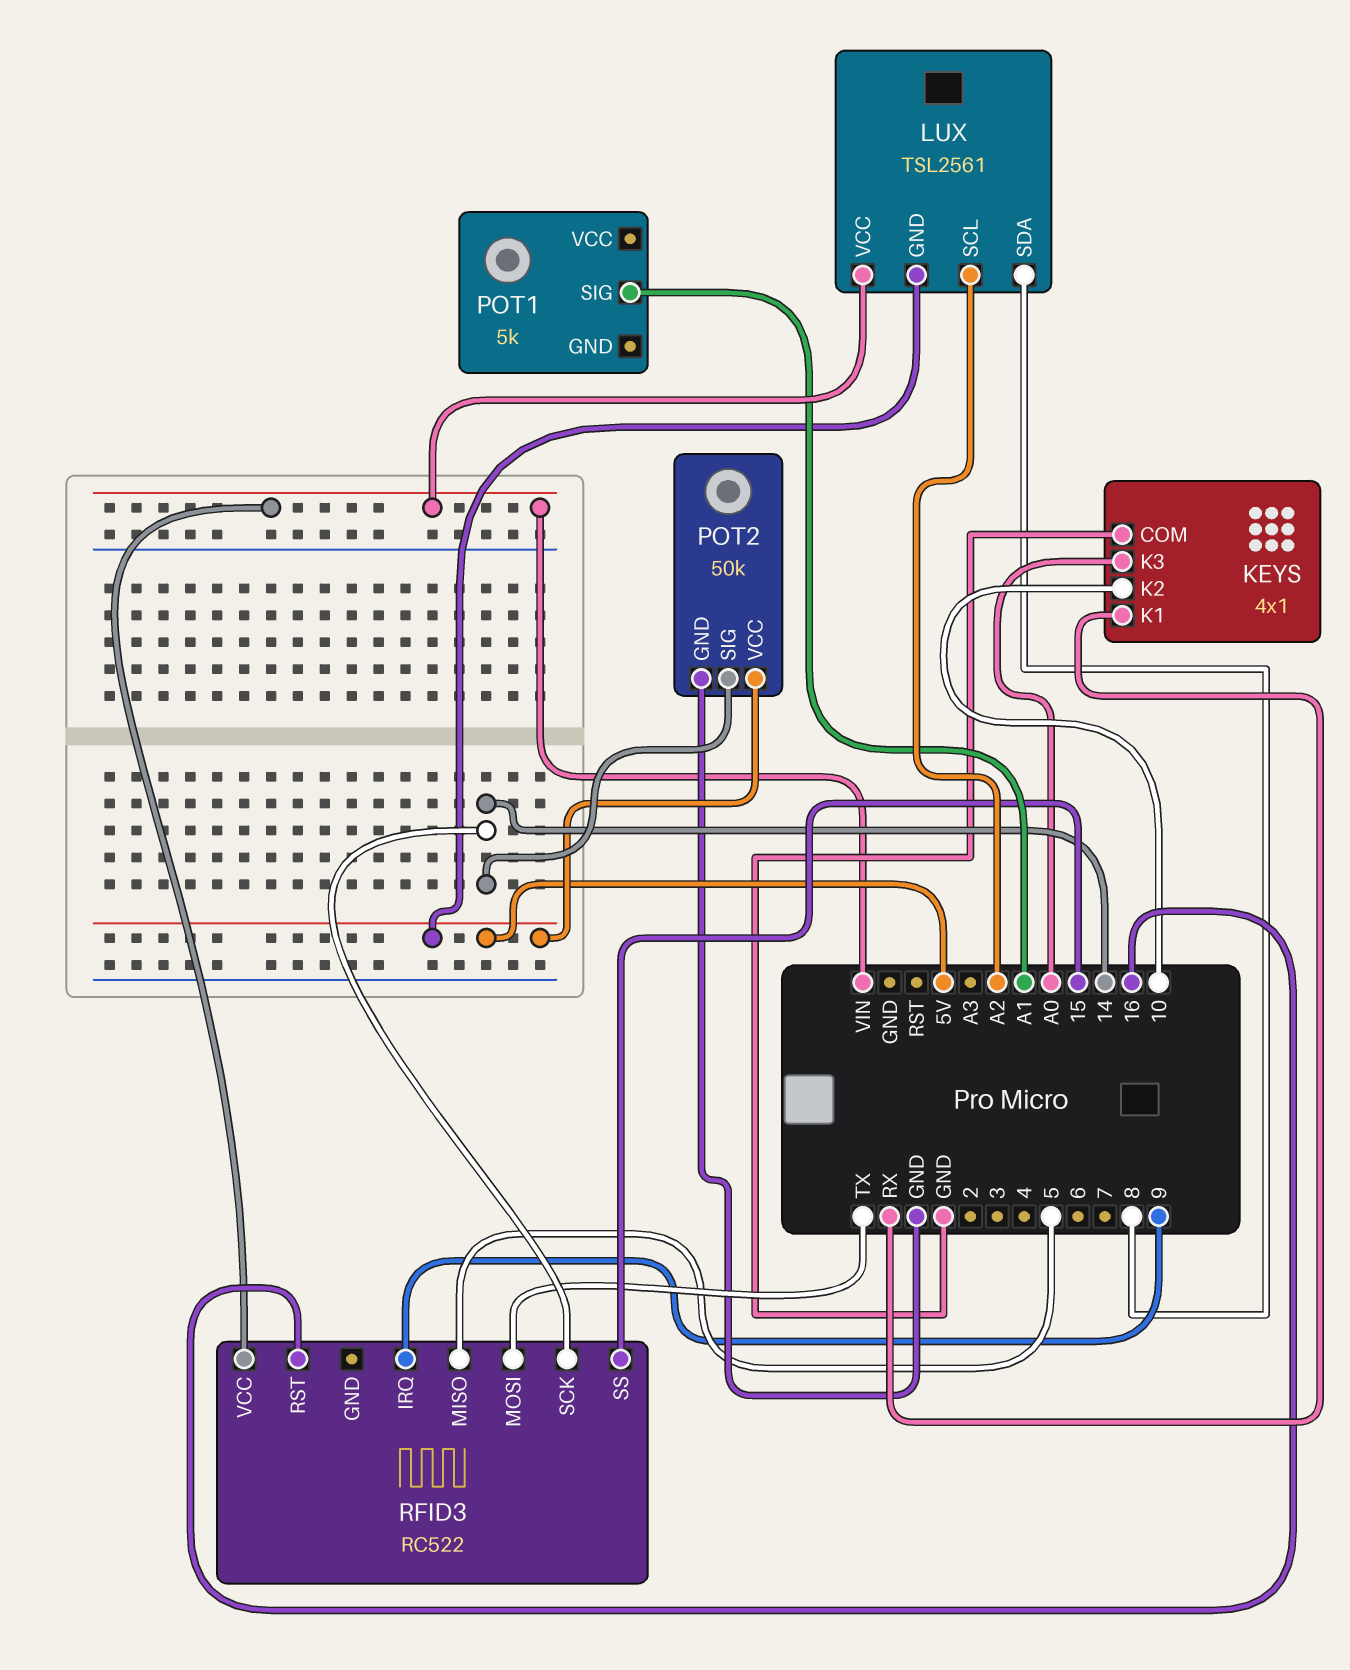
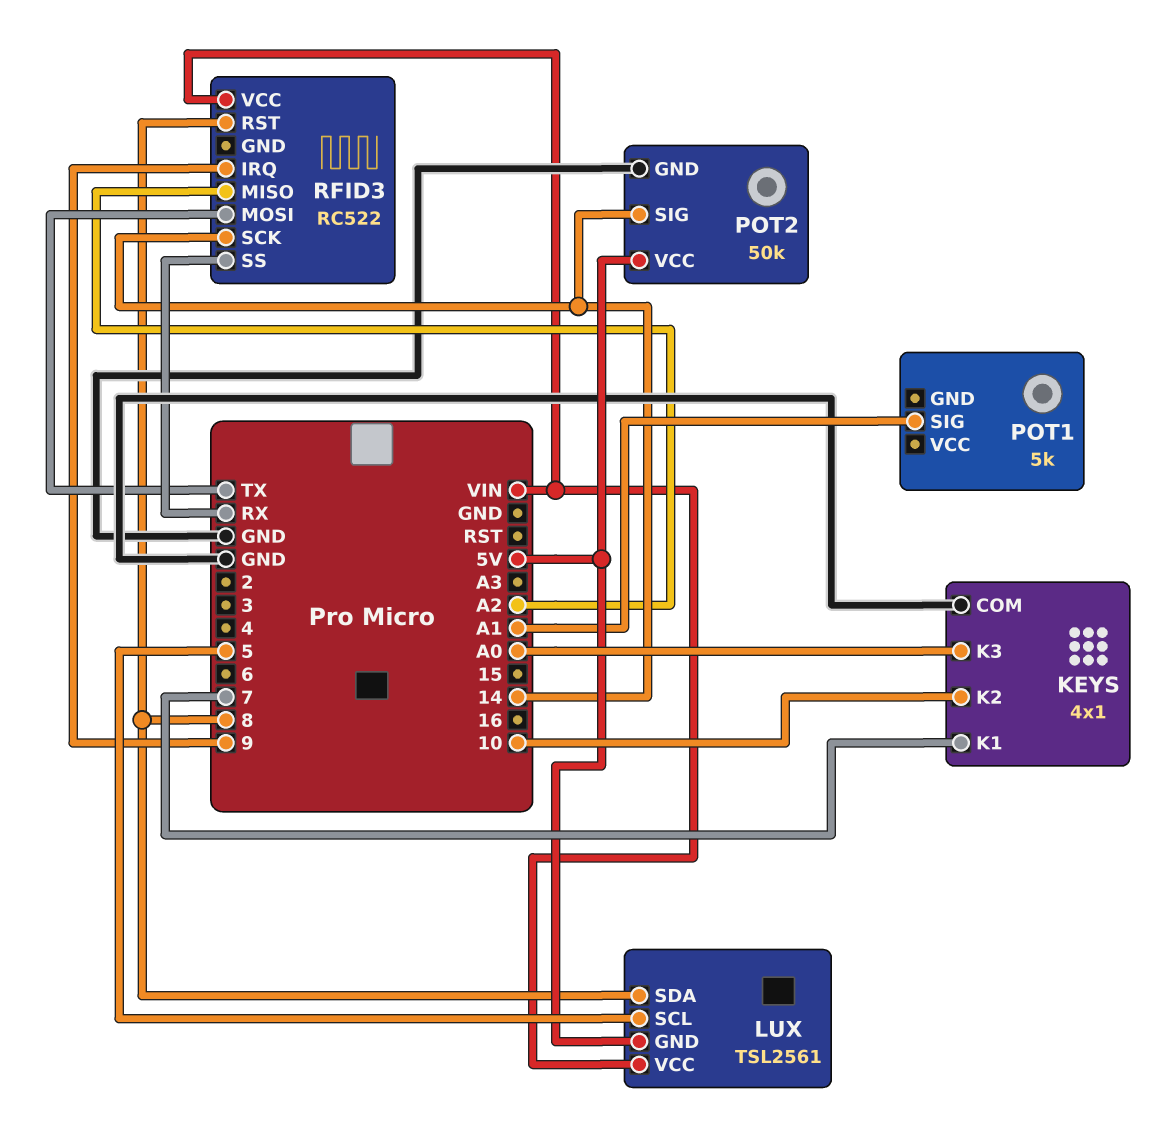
KEYS pin K1: RX -> 7
LUX pin SCL: A2 -> 5
RFID3 pin MISO: 5 -> A2
RFID3 pin RST: 16 -> 8
RFID3 pin SS: 15 -> RX

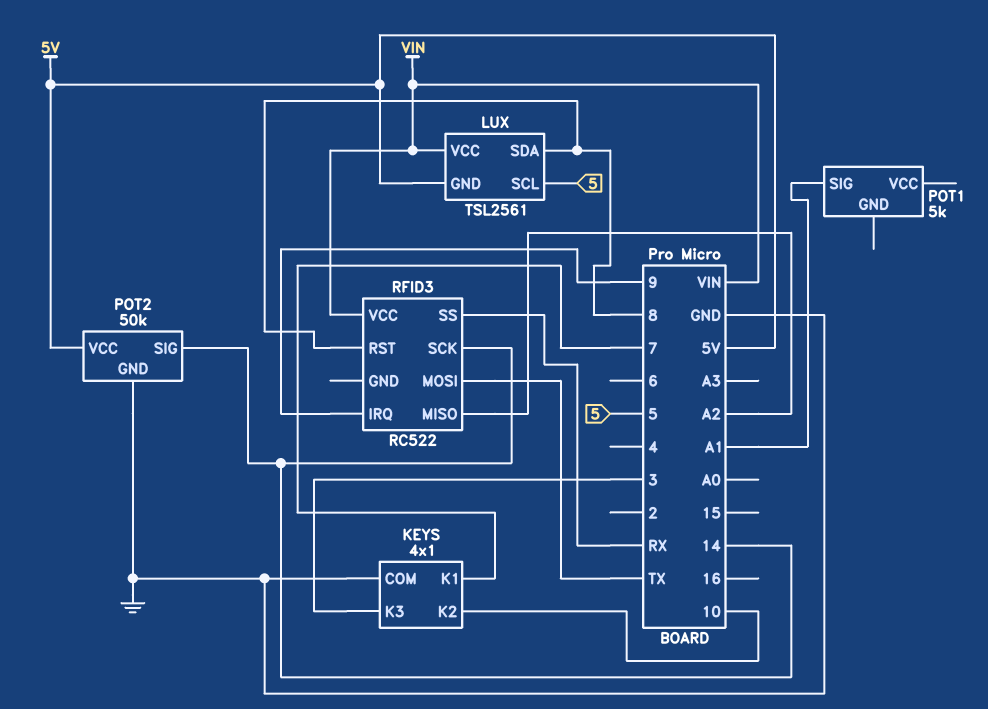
KEYS pin K3: A0 -> 3

